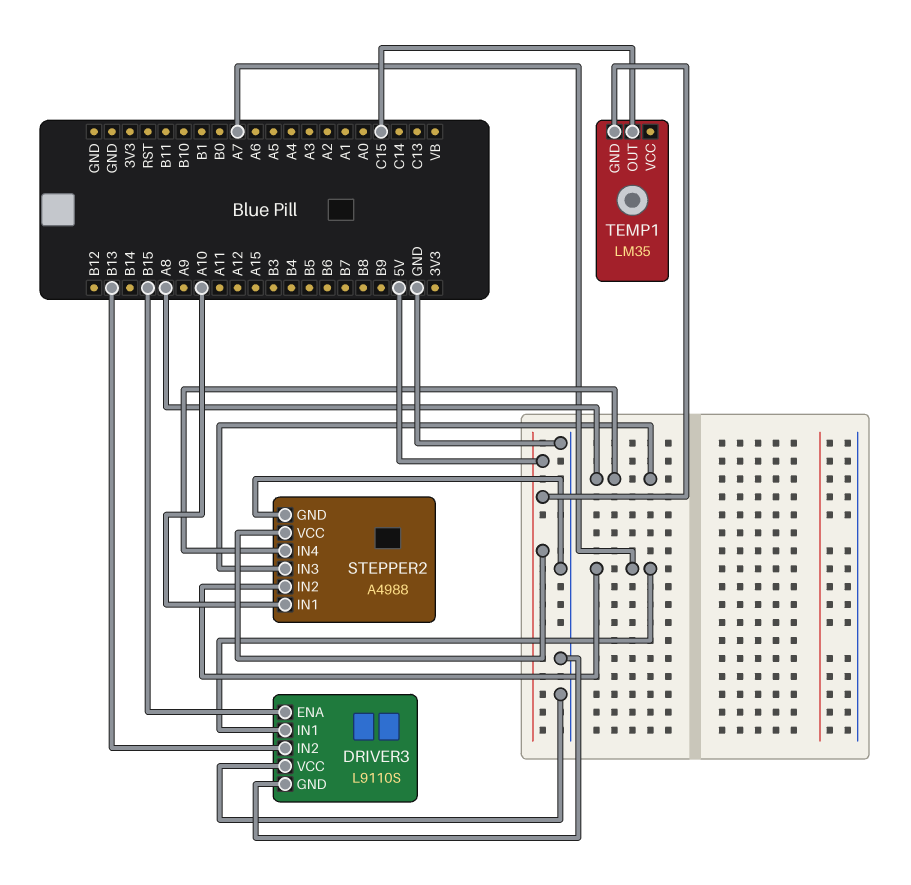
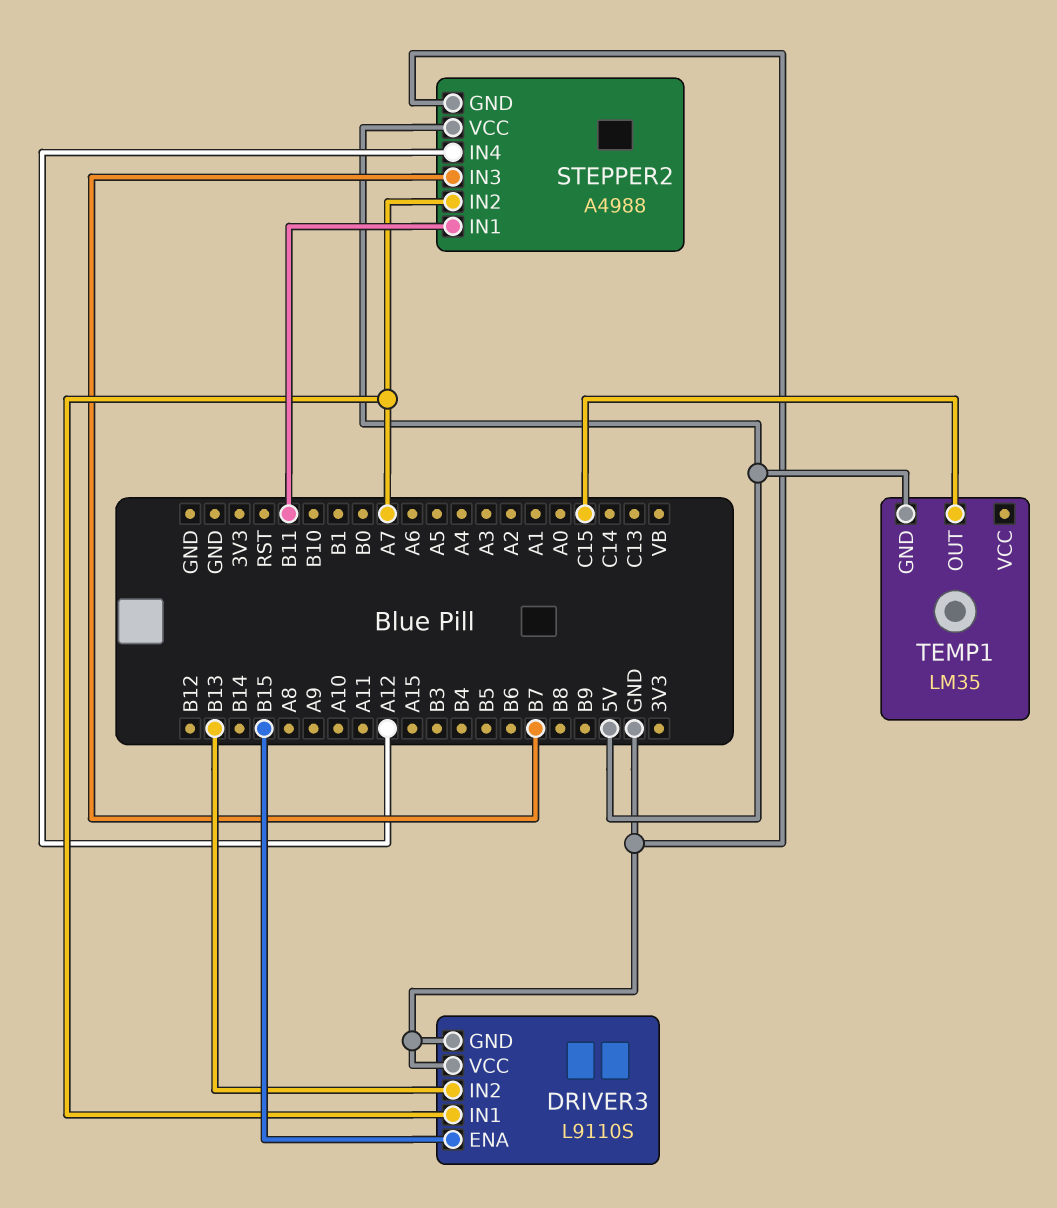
STEPPER2 pin IN1: A10 -> B11
STEPPER2 pin IN3: A8 -> B7
STEPPER2 pin IN4: A8 -> A12

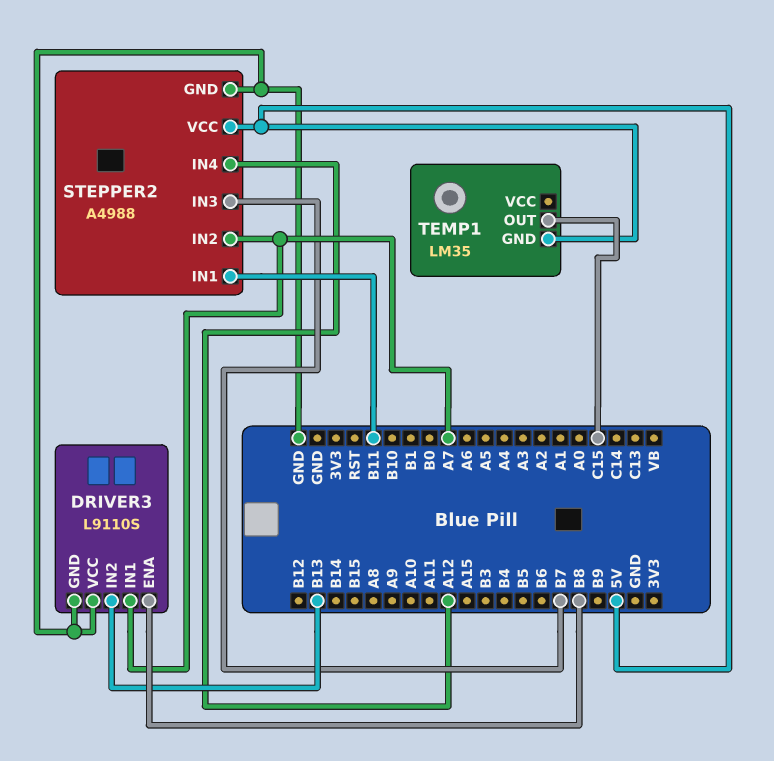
DRIVER3 pin ENA: B15 -> B8

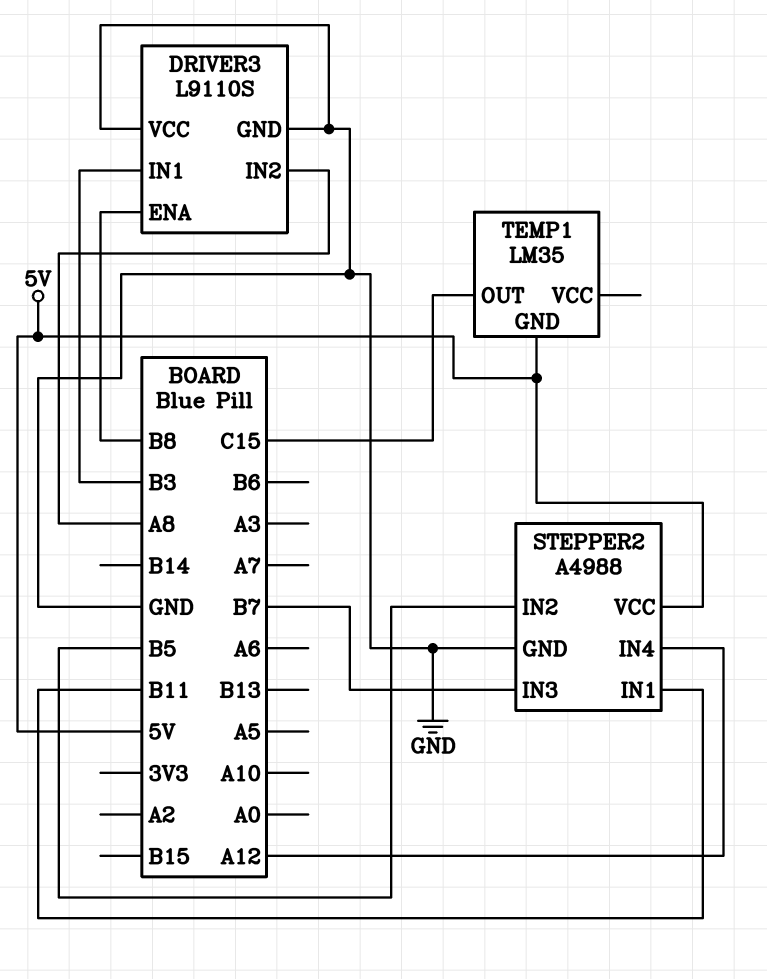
DRIVER3 pin IN1: A7 -> B3
DRIVER3 pin IN2: B13 -> A8
STEPPER2 pin IN2: A7 -> B5

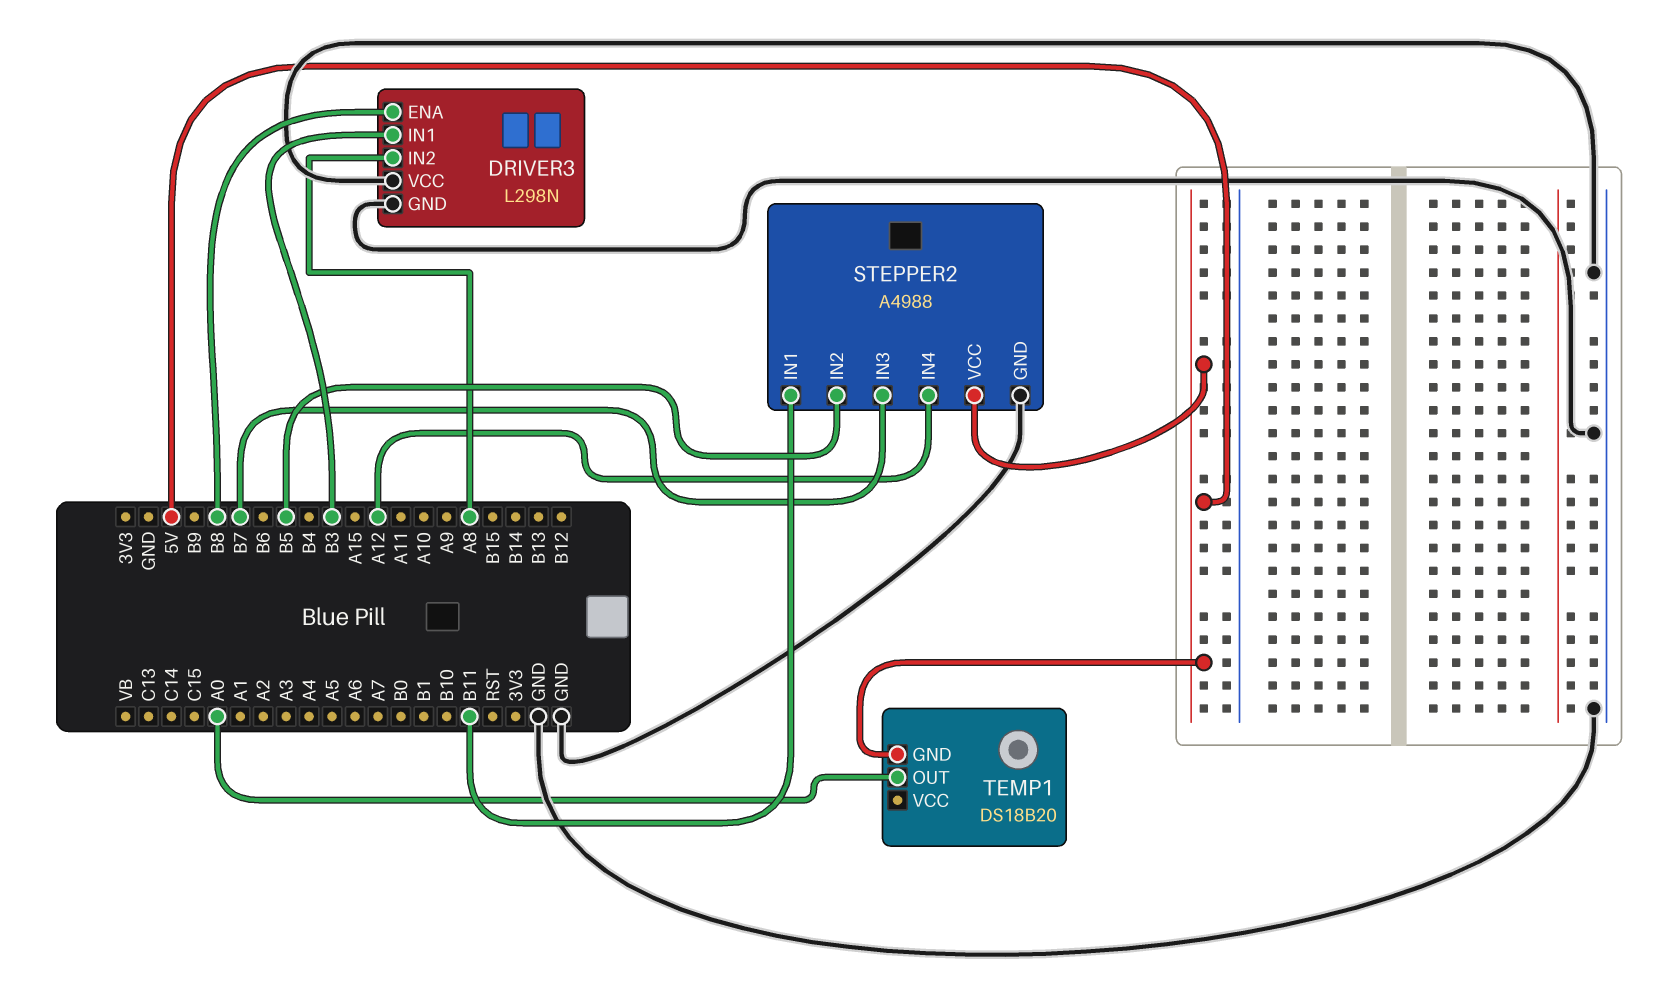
DRIVER3: L9110S -> L298N
TEMP1: LM35 -> DS18B20
TEMP1 pin OUT: C15 -> A0

